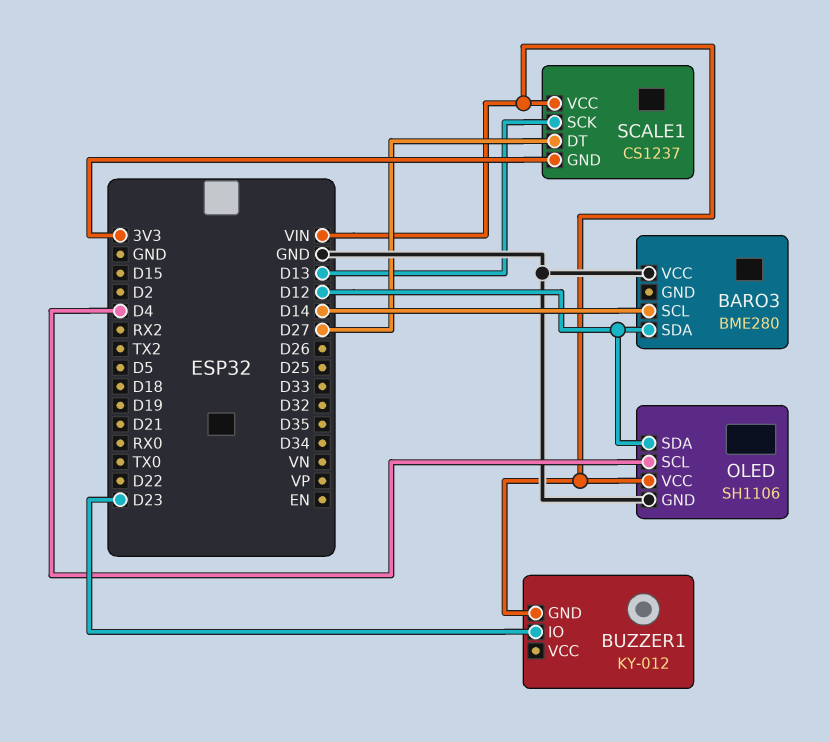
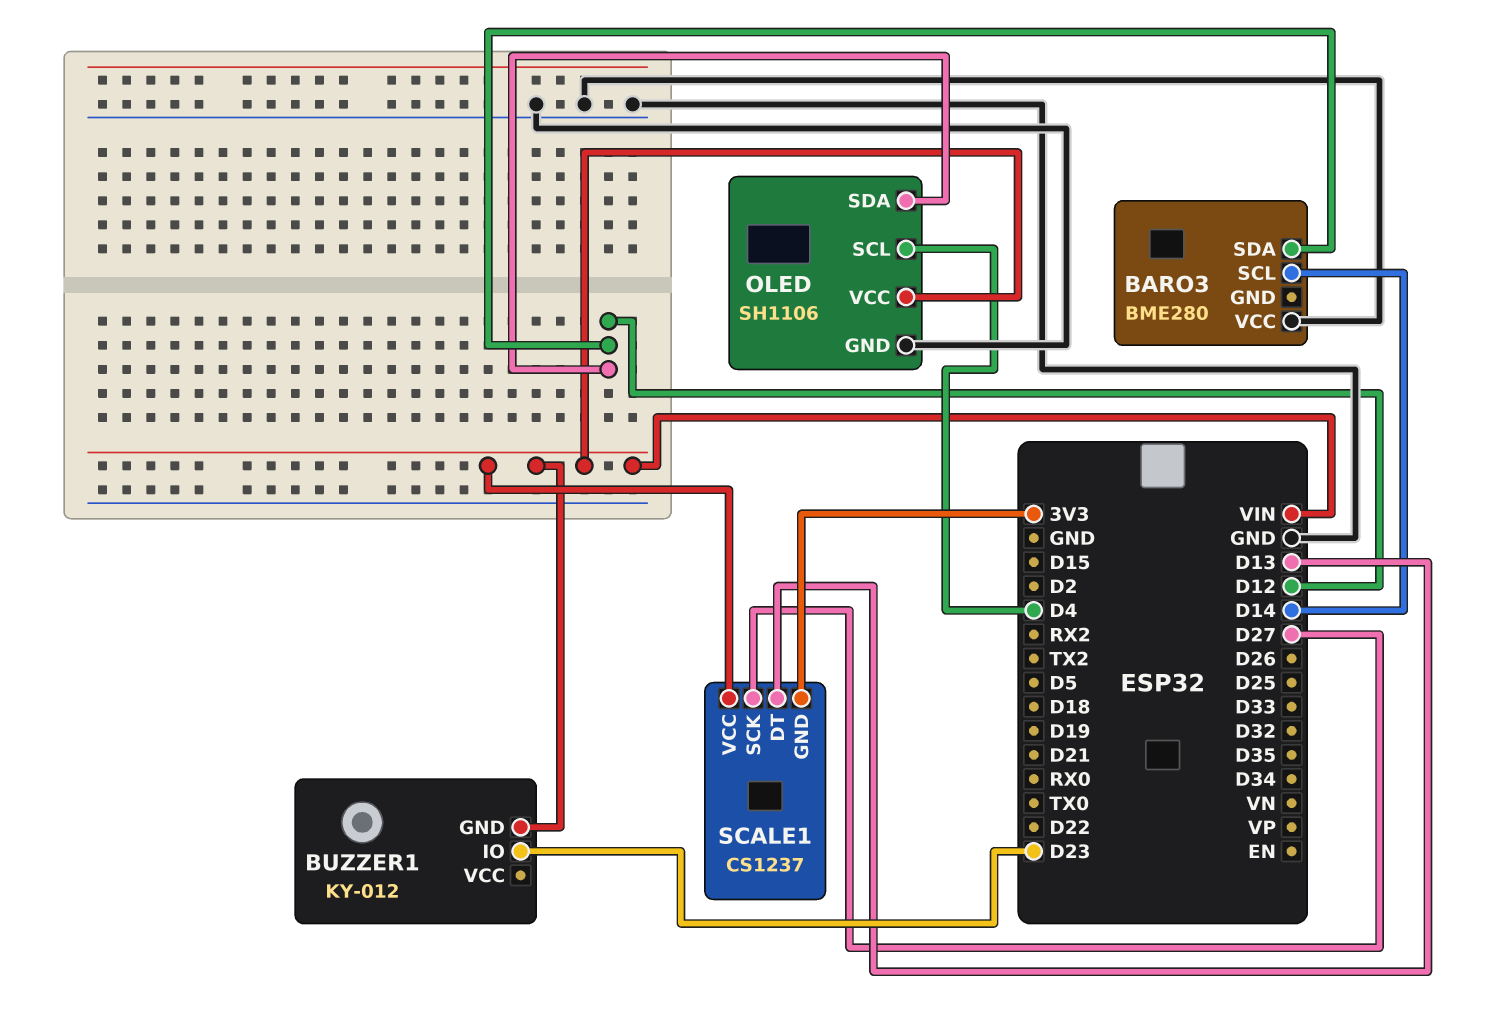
SCALE1 pin DT: D27 -> D13
SCALE1 pin SCK: D13 -> D27

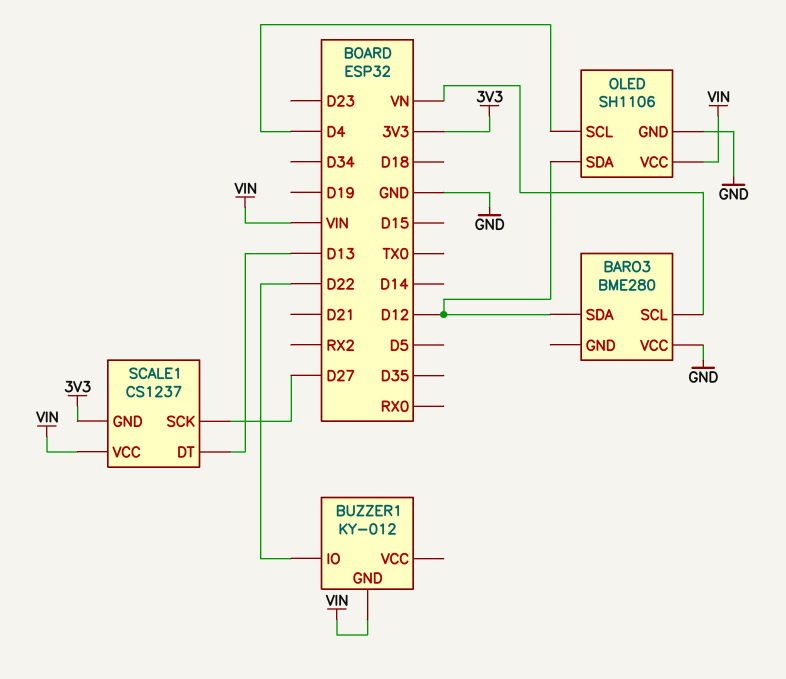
BARO3 pin SCL: D14 -> VN
BUZZER1 pin IO: D23 -> D22

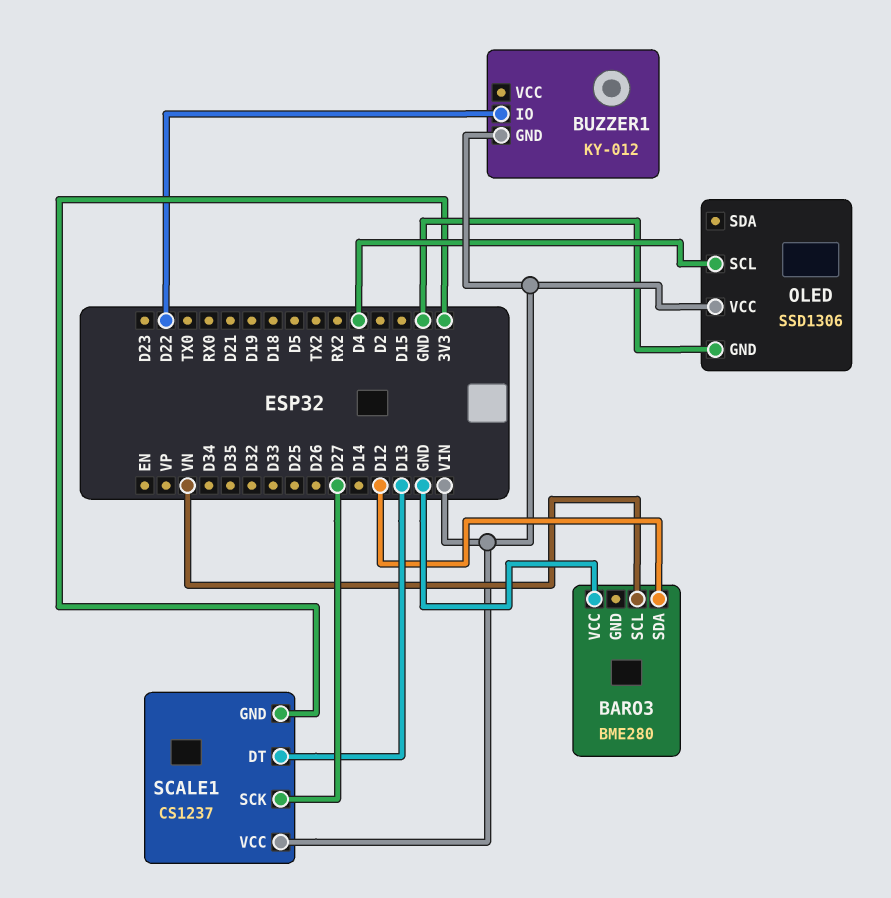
OLED: SH1106 -> SSD1306
OLED pin SDA: D12 -> none

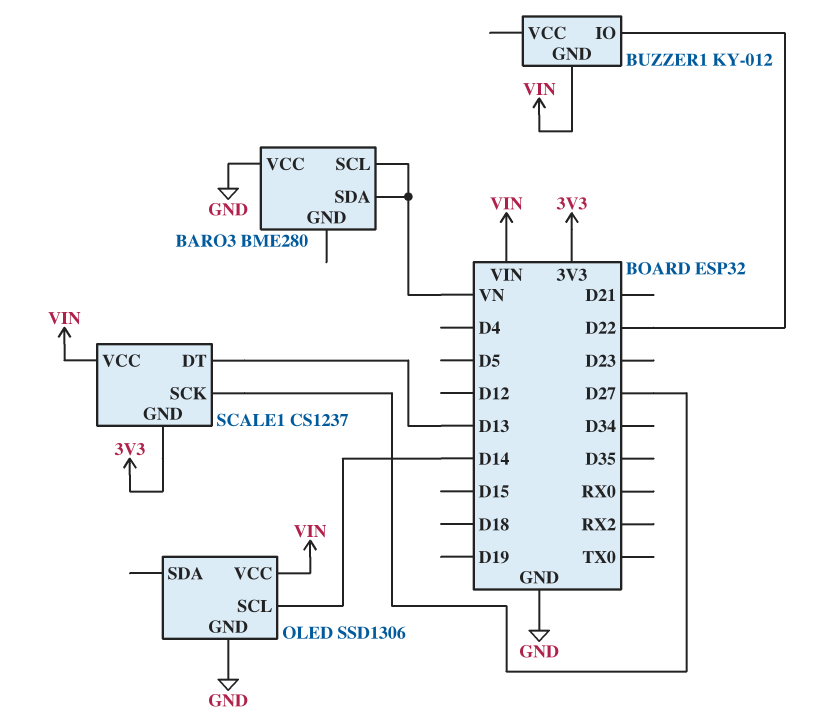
BARO3 pin SDA: D12 -> VN
OLED pin SCL: D4 -> D14

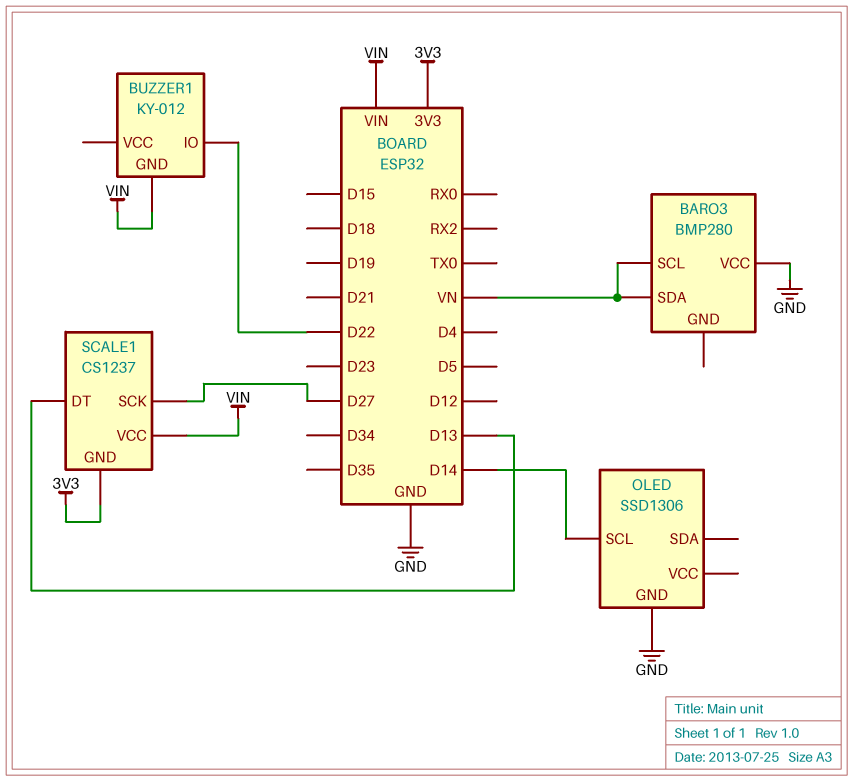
BARO3: BME280 -> BMP280
OLED pin VCC: VIN -> none

